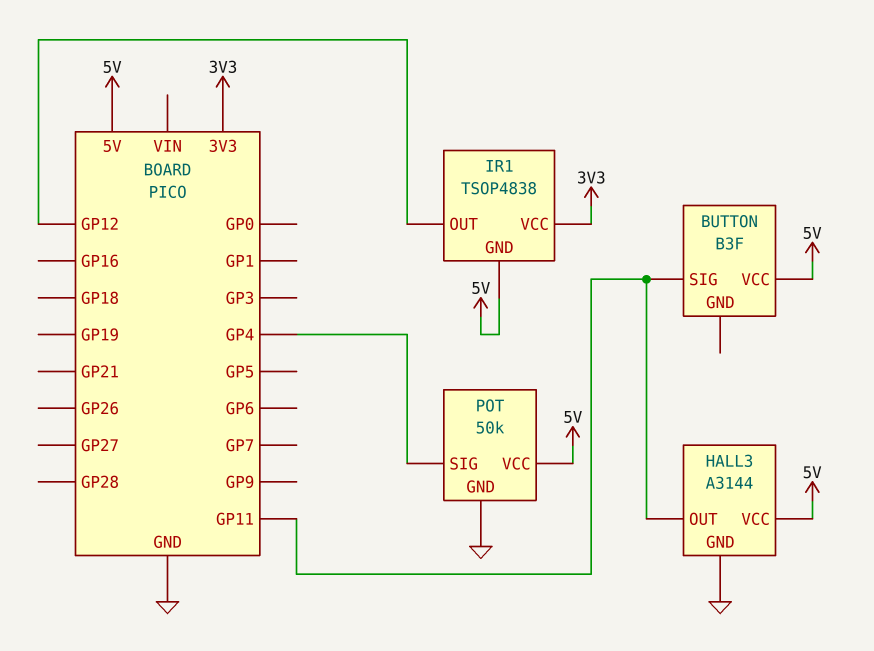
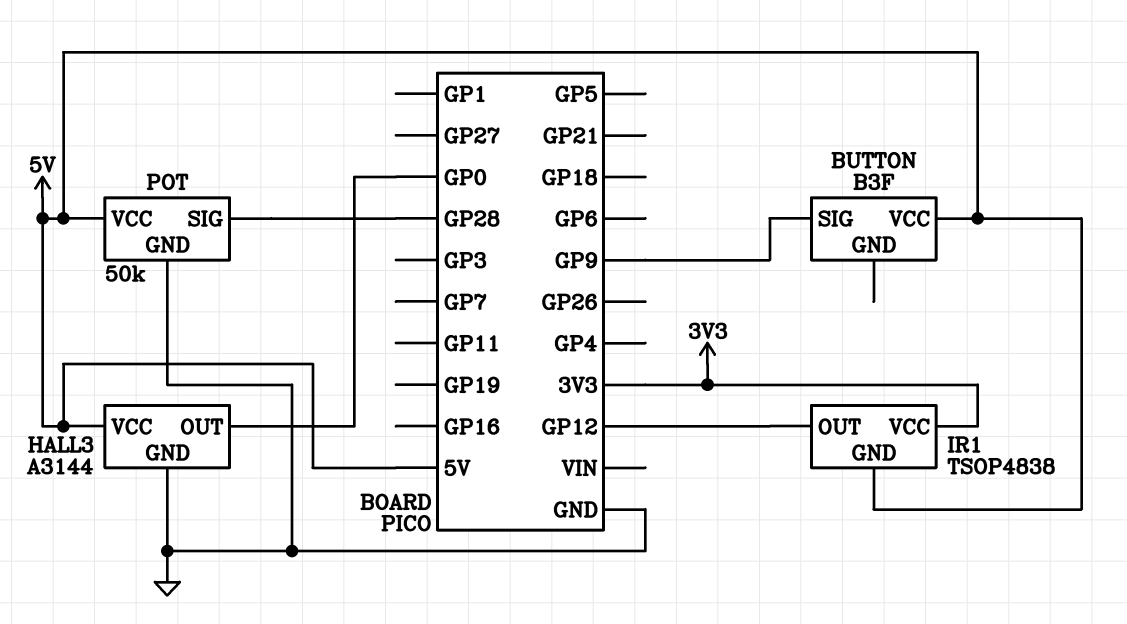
BUTTON pin SIG: GP11 -> GP9
HALL3 pin OUT: GP11 -> GP0
POT pin SIG: GP4 -> GP28

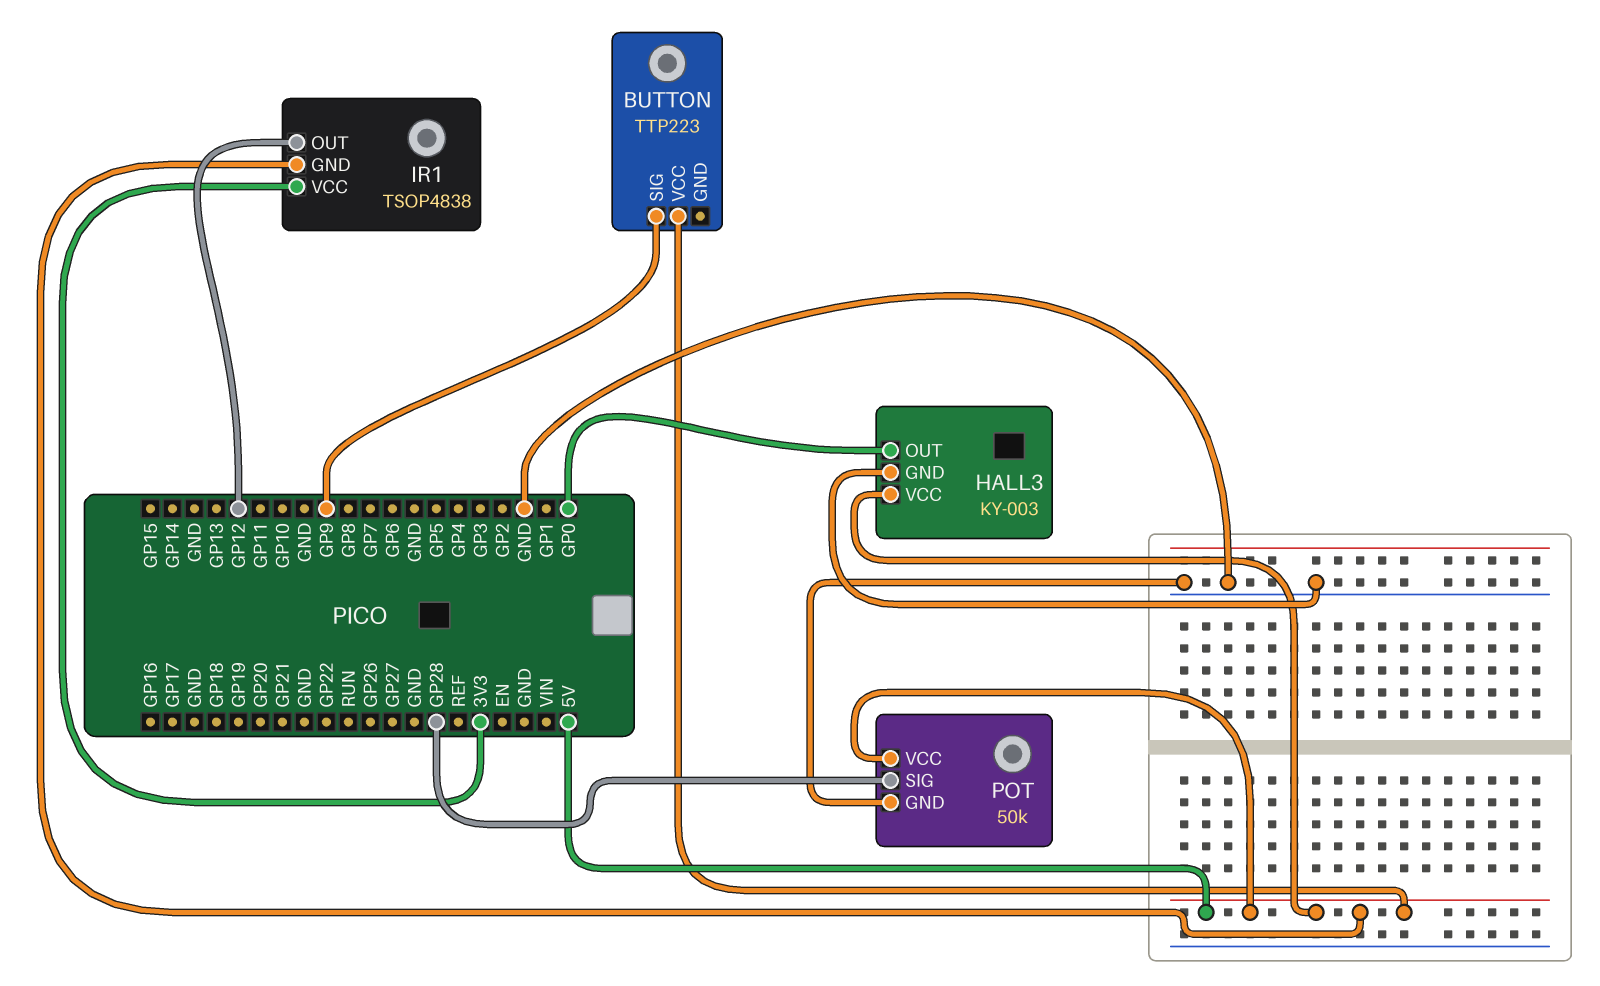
BUTTON: B3F -> TTP223
HALL3: A3144 -> KY-003

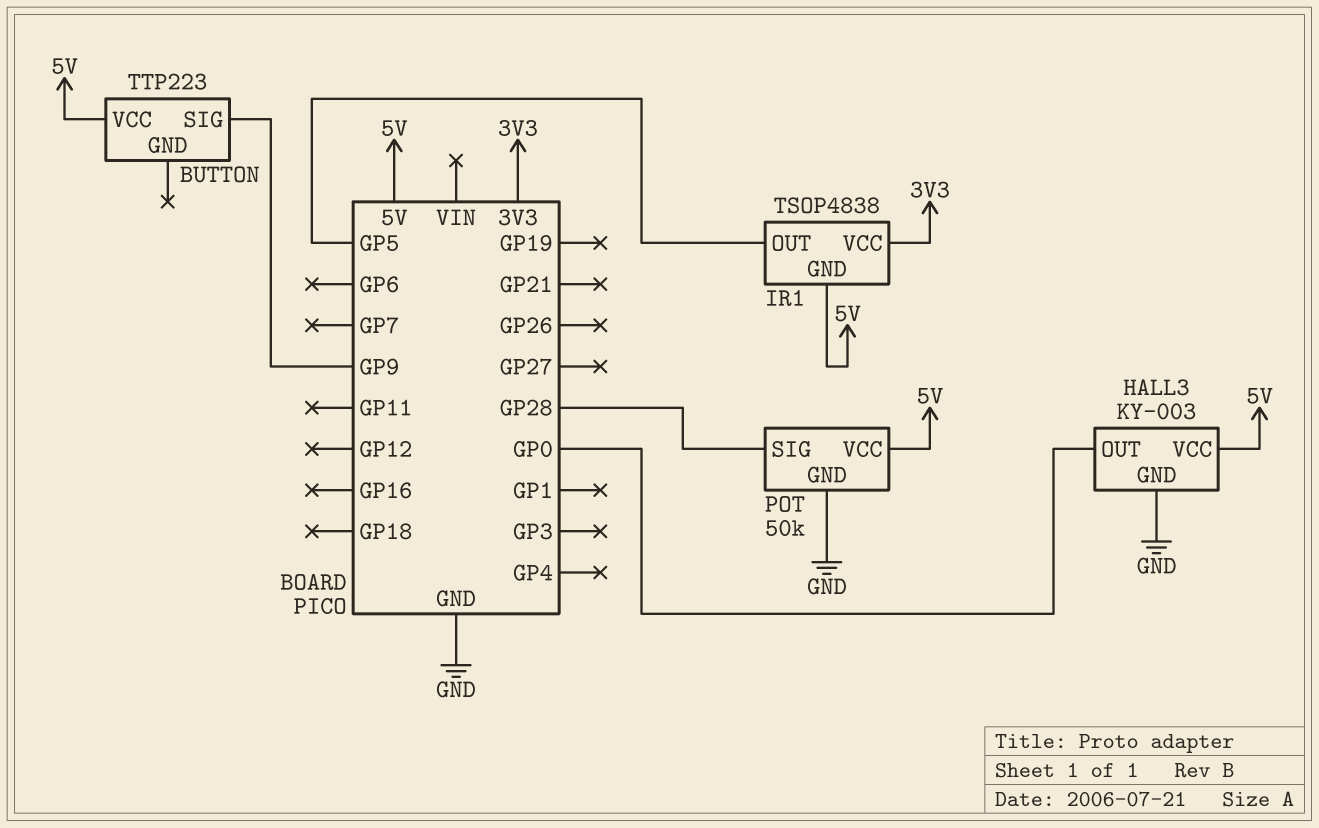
IR1 pin OUT: GP12 -> GP5

